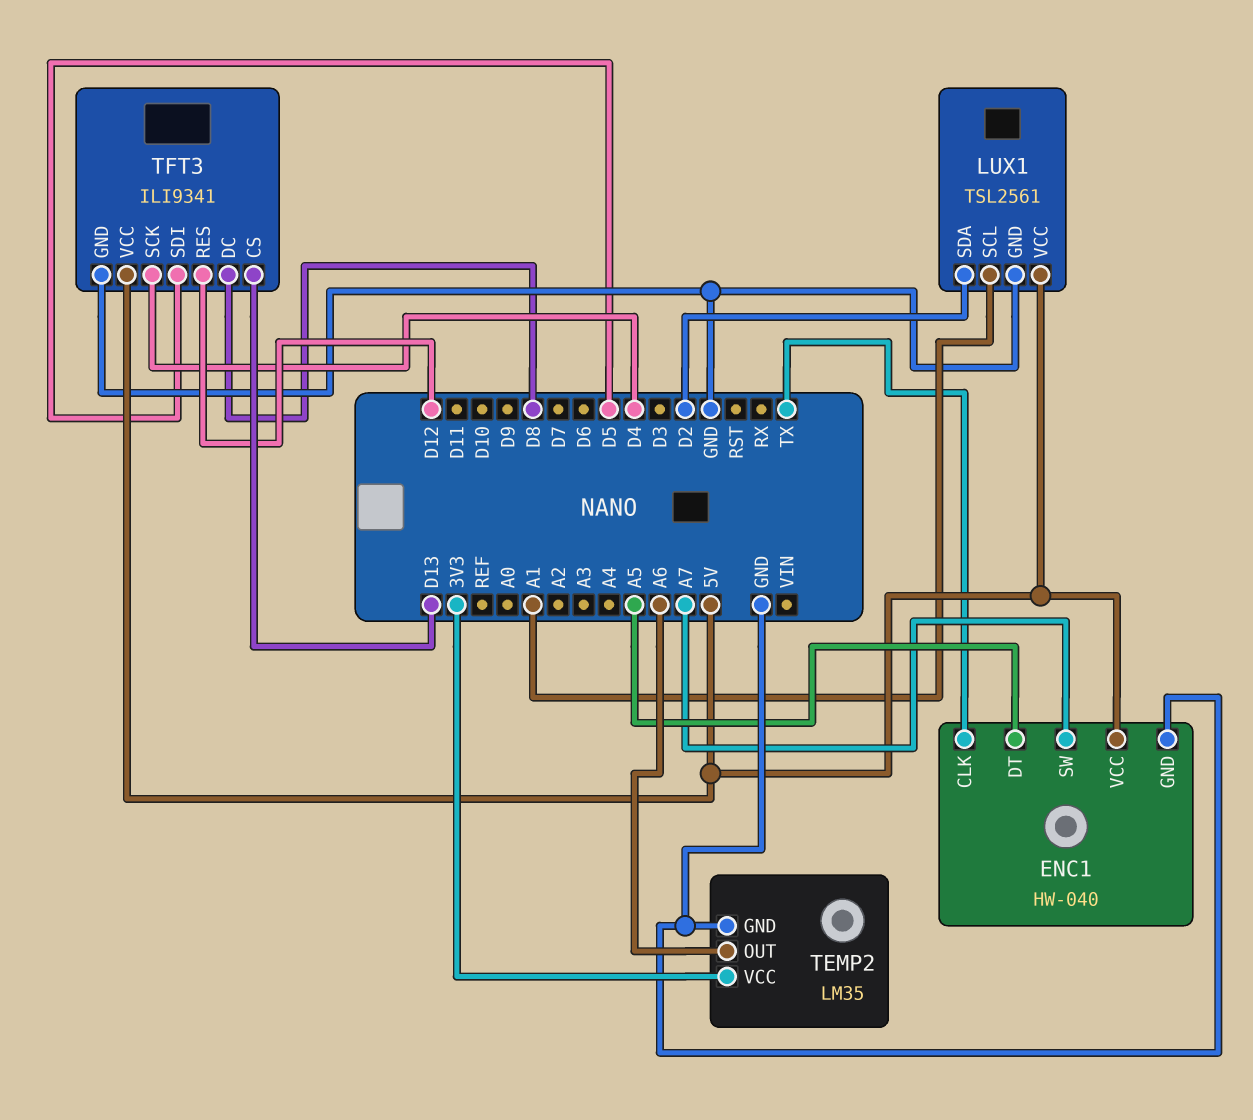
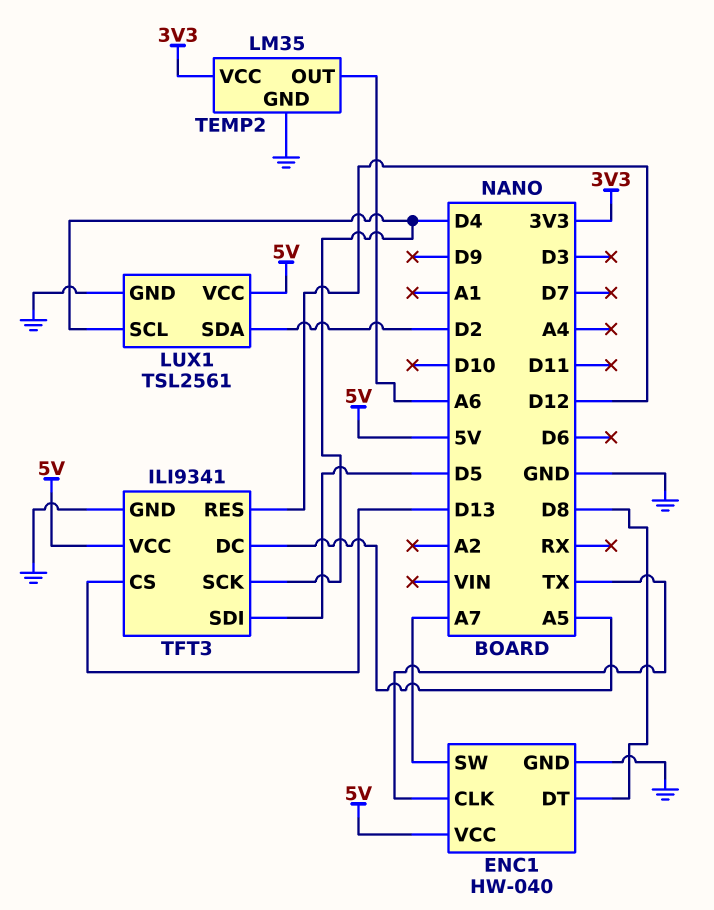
ENC1 pin DT: A5 -> D8
LUX1 pin SCL: A1 -> D4
TFT3 pin DC: D8 -> A5

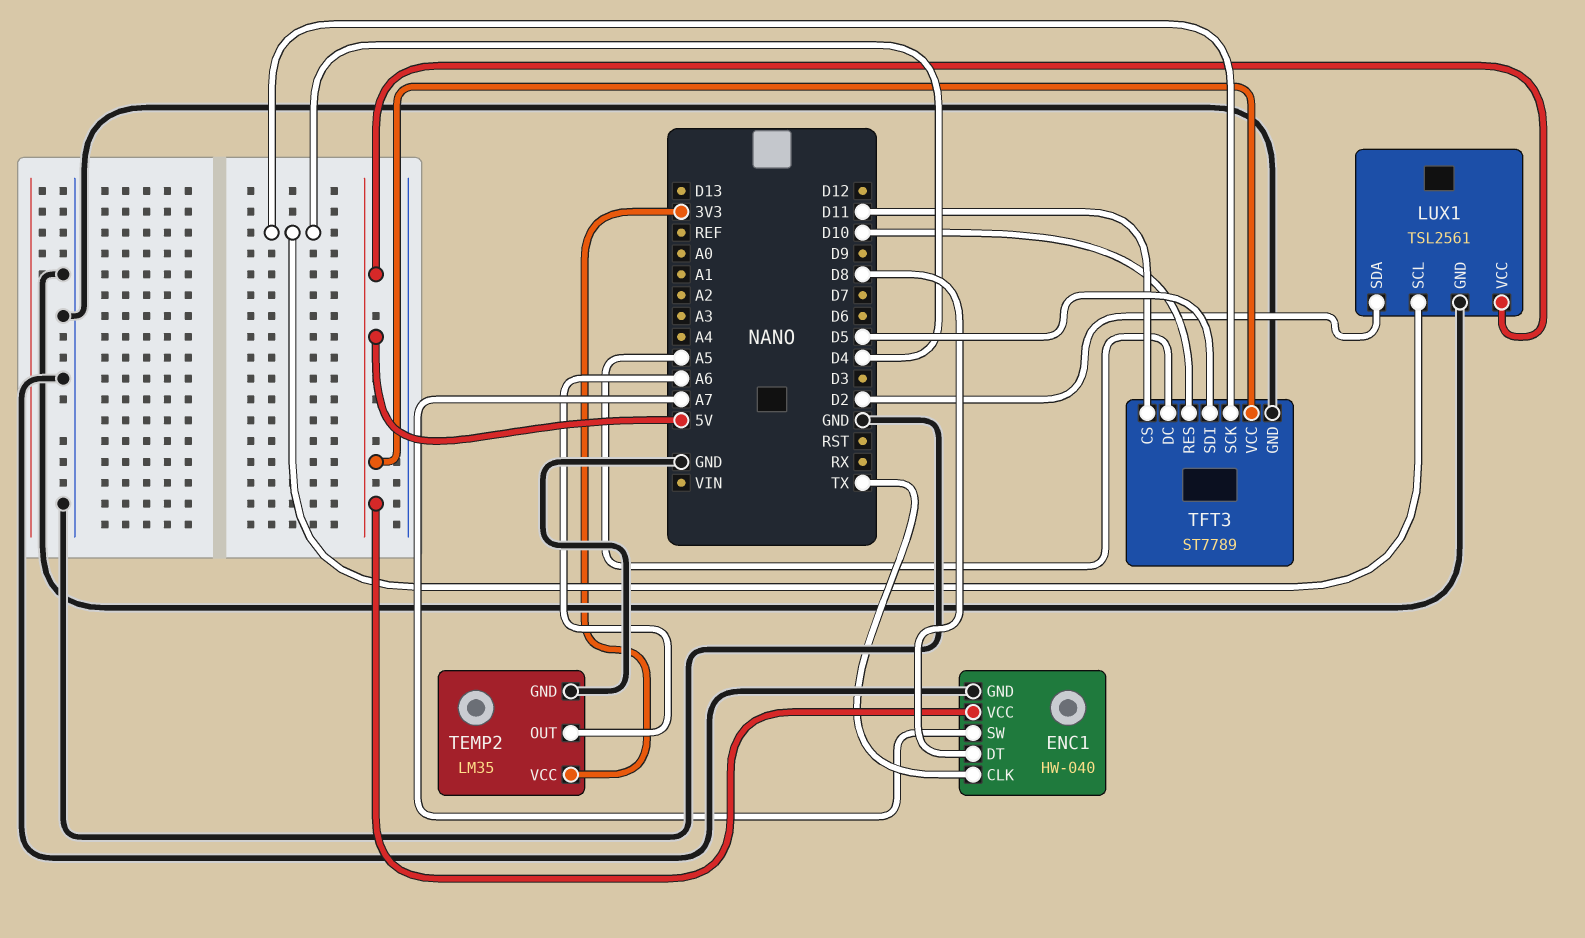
TFT3: ILI9341 -> ST7789
TFT3 pin CS: D13 -> D11
TFT3 pin RES: D12 -> D10

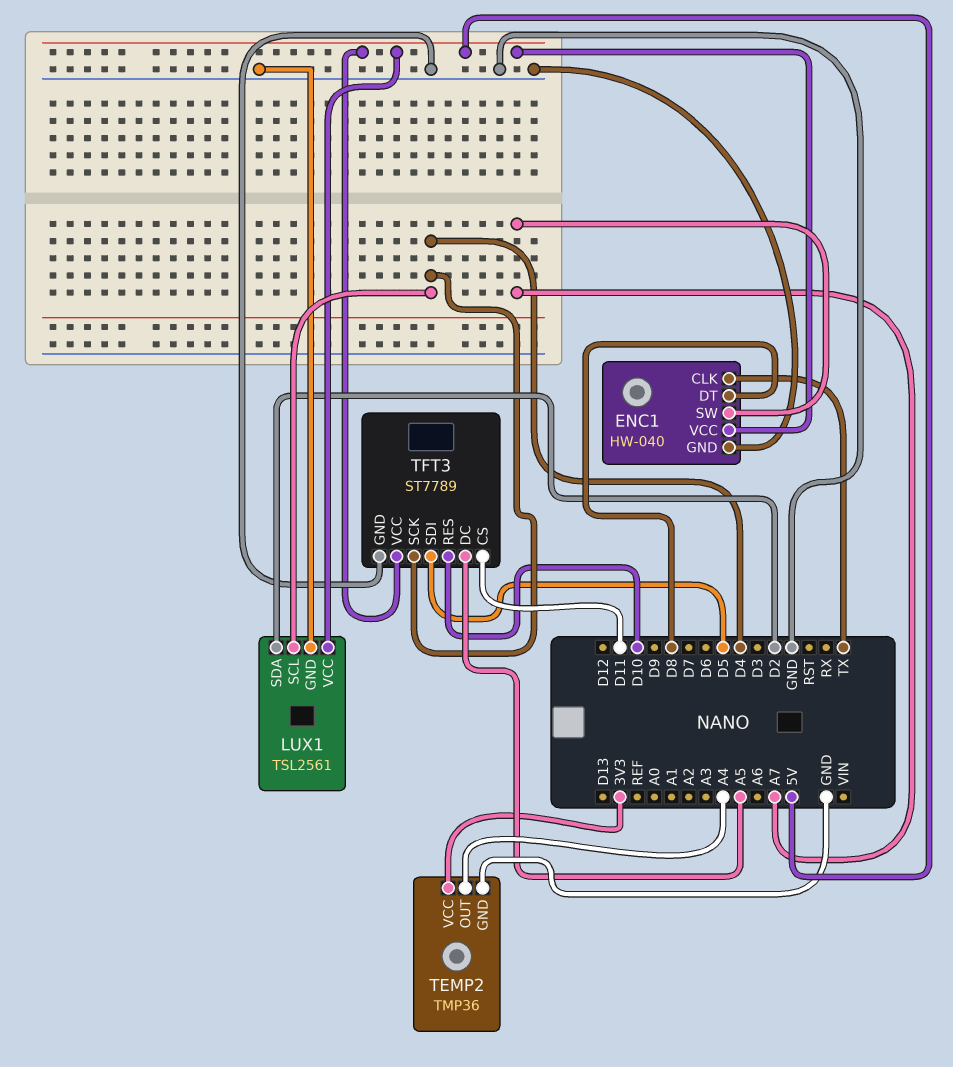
TEMP2: LM35 -> TMP36
TEMP2 pin OUT: A6 -> A4

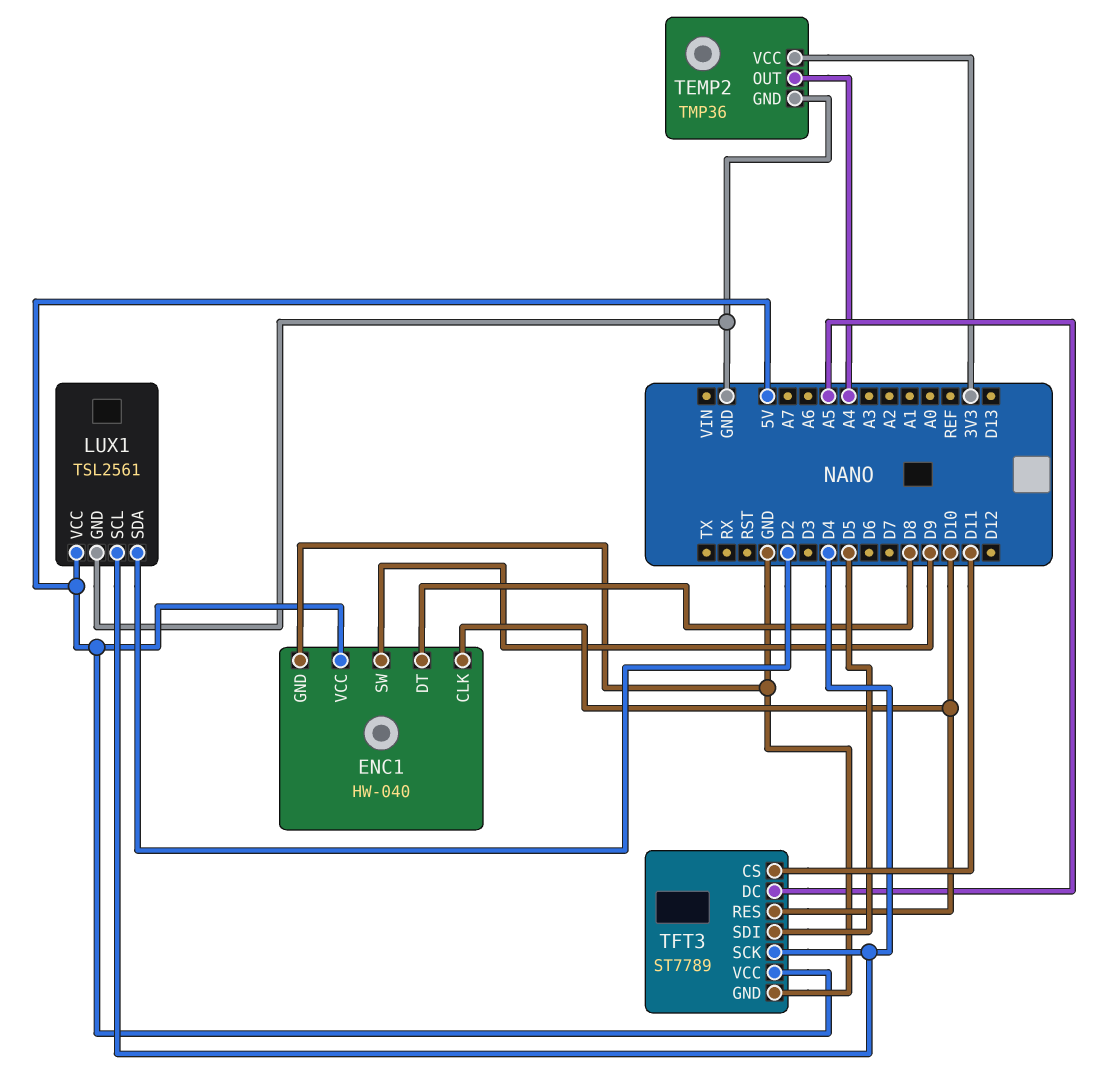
ENC1 pin CLK: TX -> D10
ENC1 pin SW: A7 -> D9

